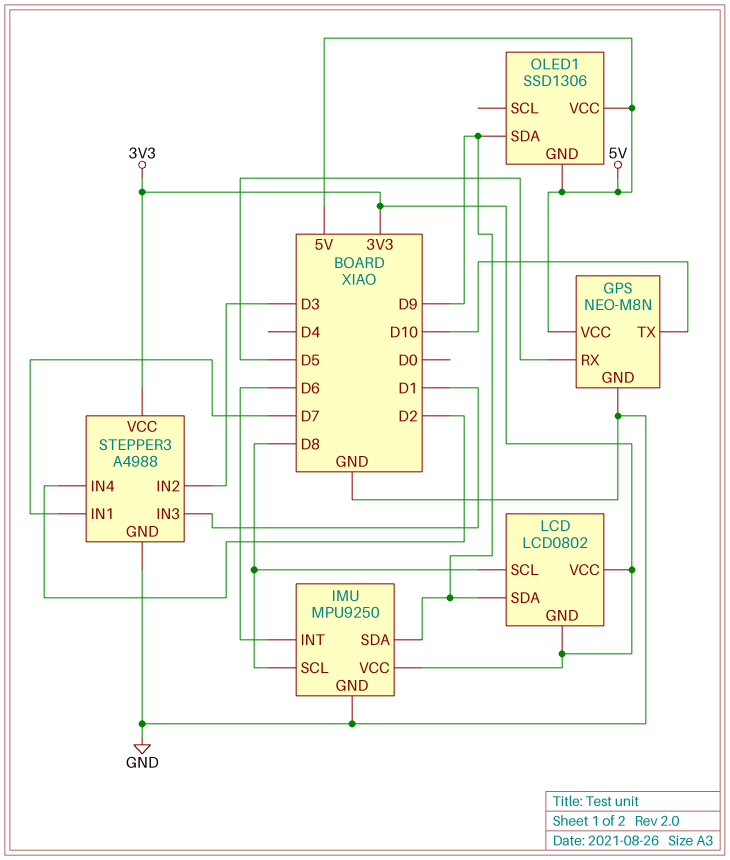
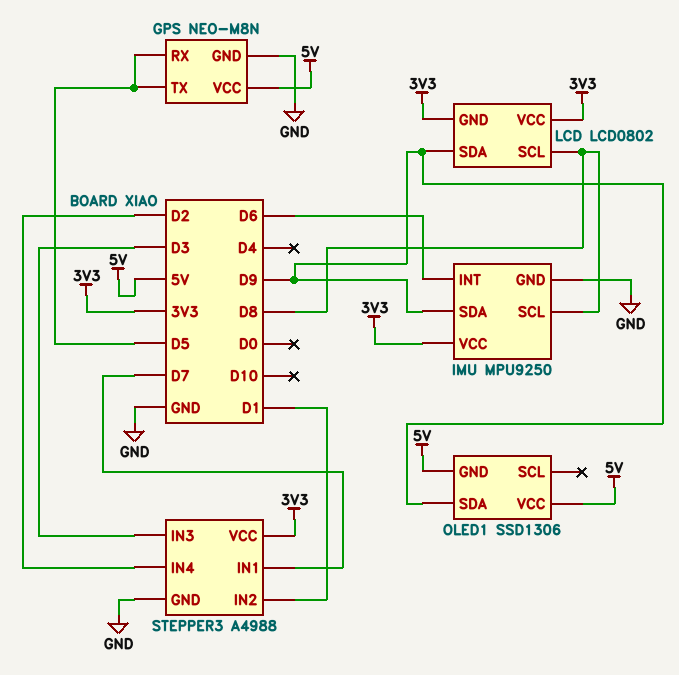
GPS pin TX: D10 -> D5
STEPPER3 pin IN2: D3 -> D1
STEPPER3 pin IN3: D1 -> D3

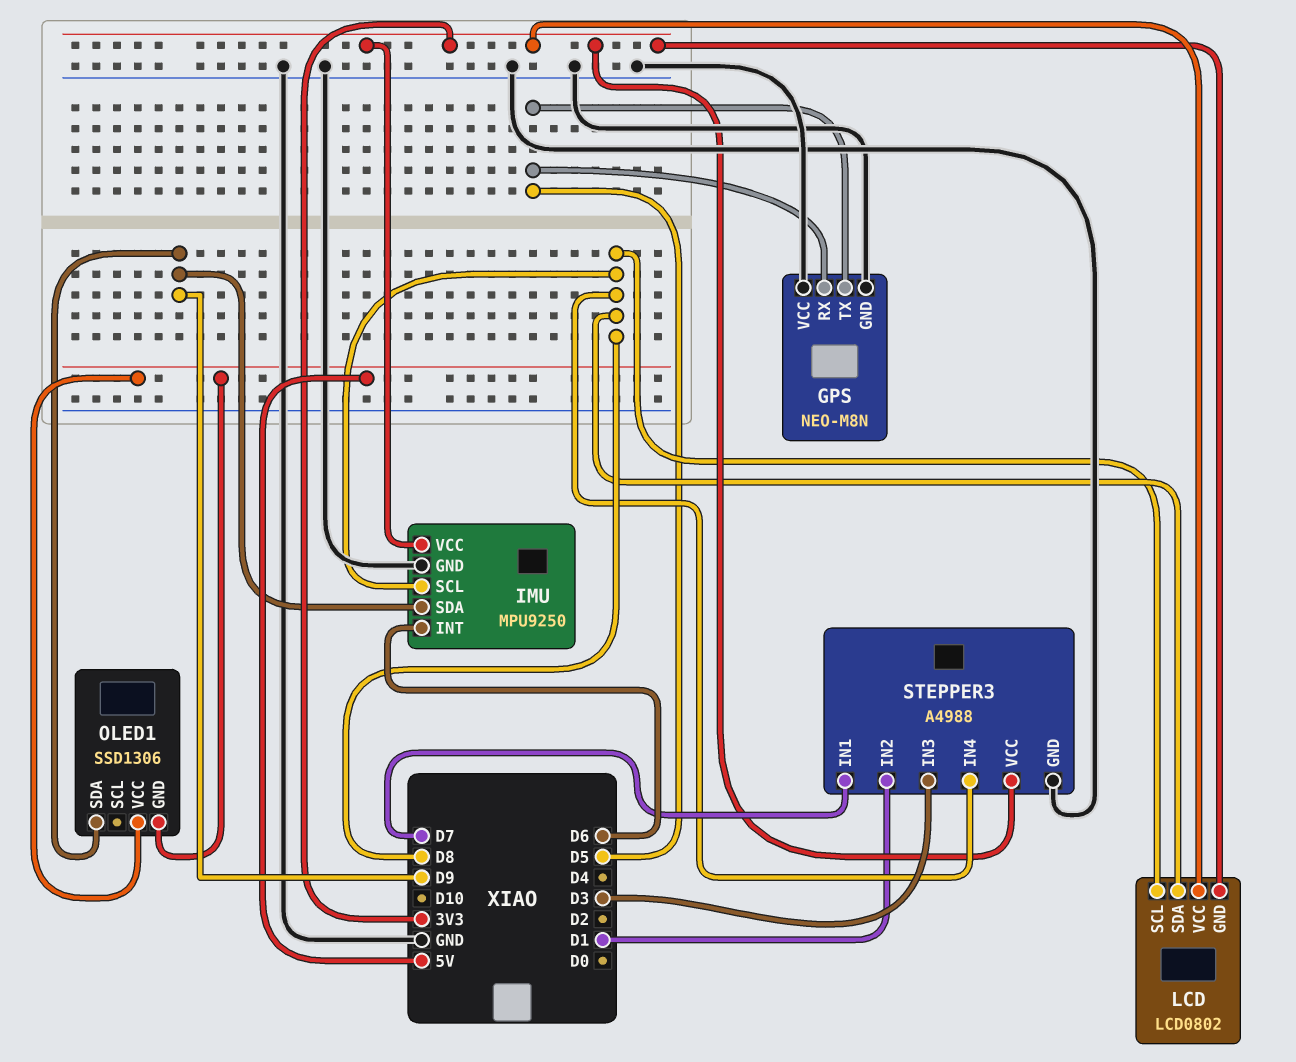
GPS pin VCC: 5V -> GND
LCD pin SDA: D9 -> D8
STEPPER3 pin IN4: D2 -> D8

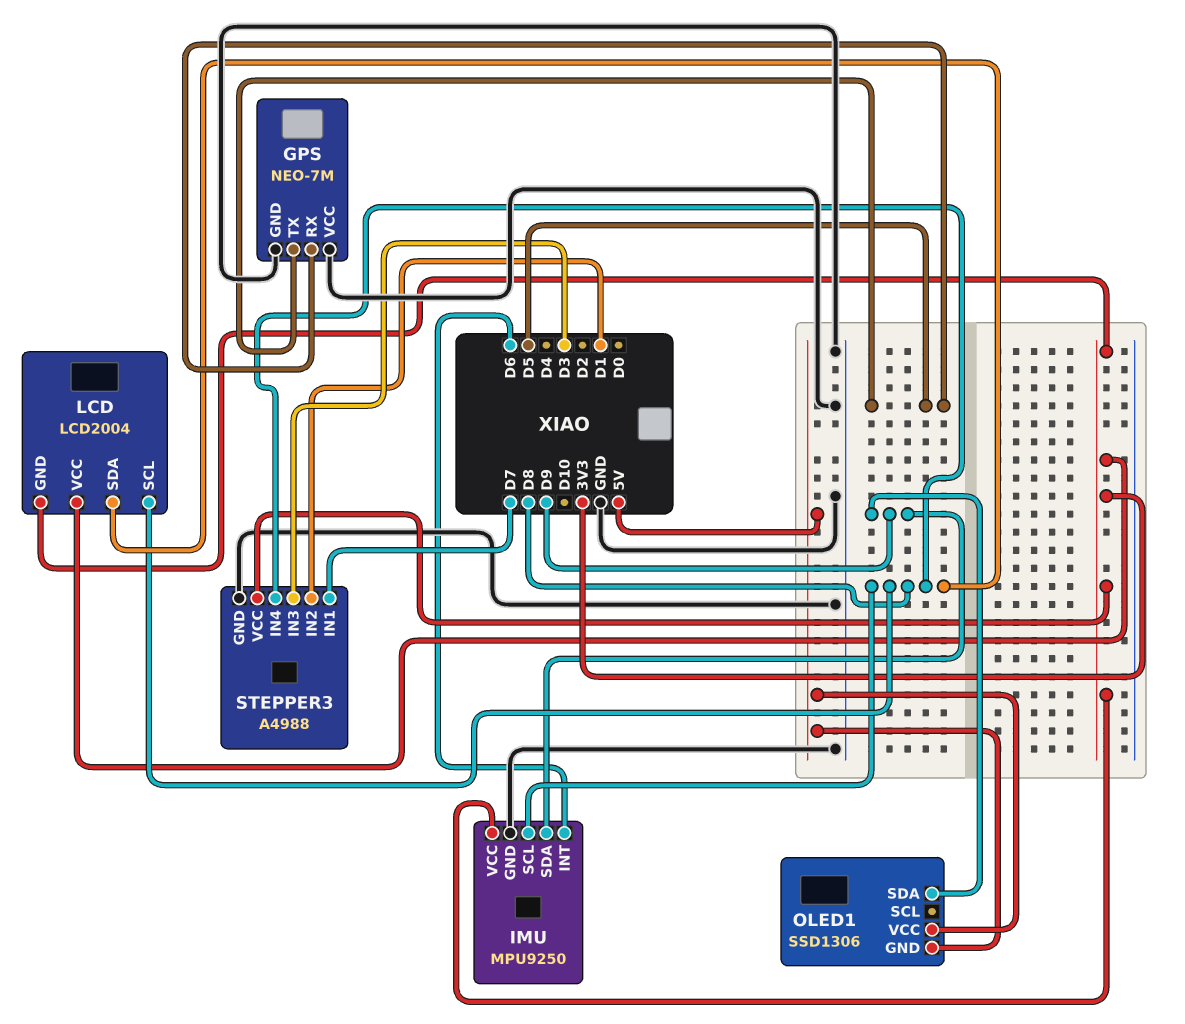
GPS: NEO-M8N -> NEO-7M
LCD: LCD0802 -> LCD2004

